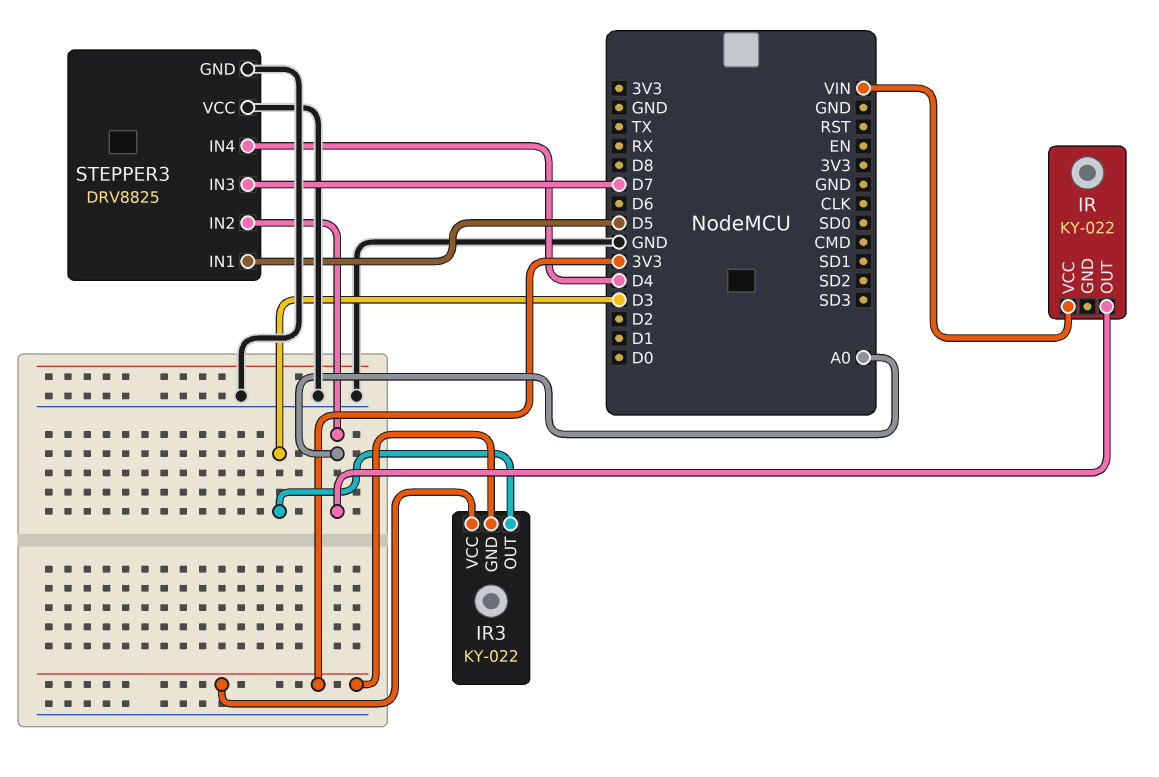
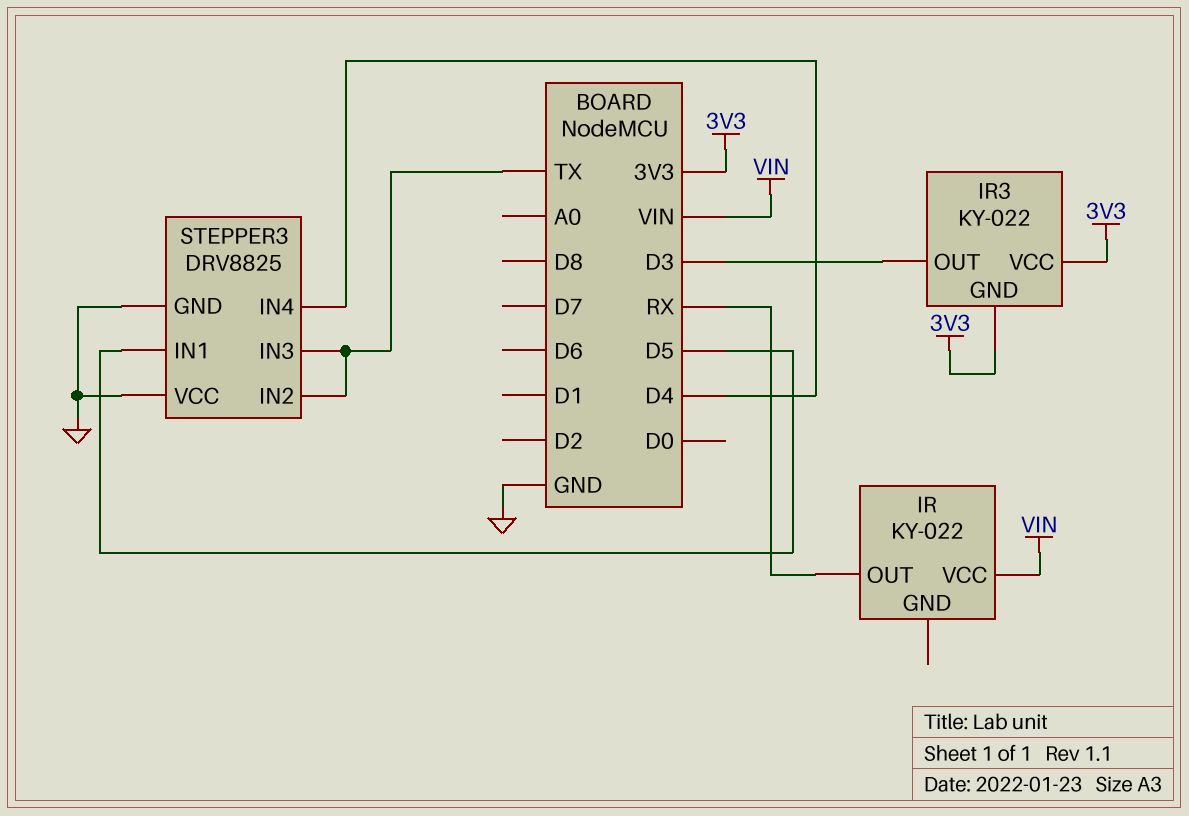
IR pin OUT: A0 -> RX
STEPPER3 pin IN2: A0 -> TX
STEPPER3 pin IN3: D7 -> TX

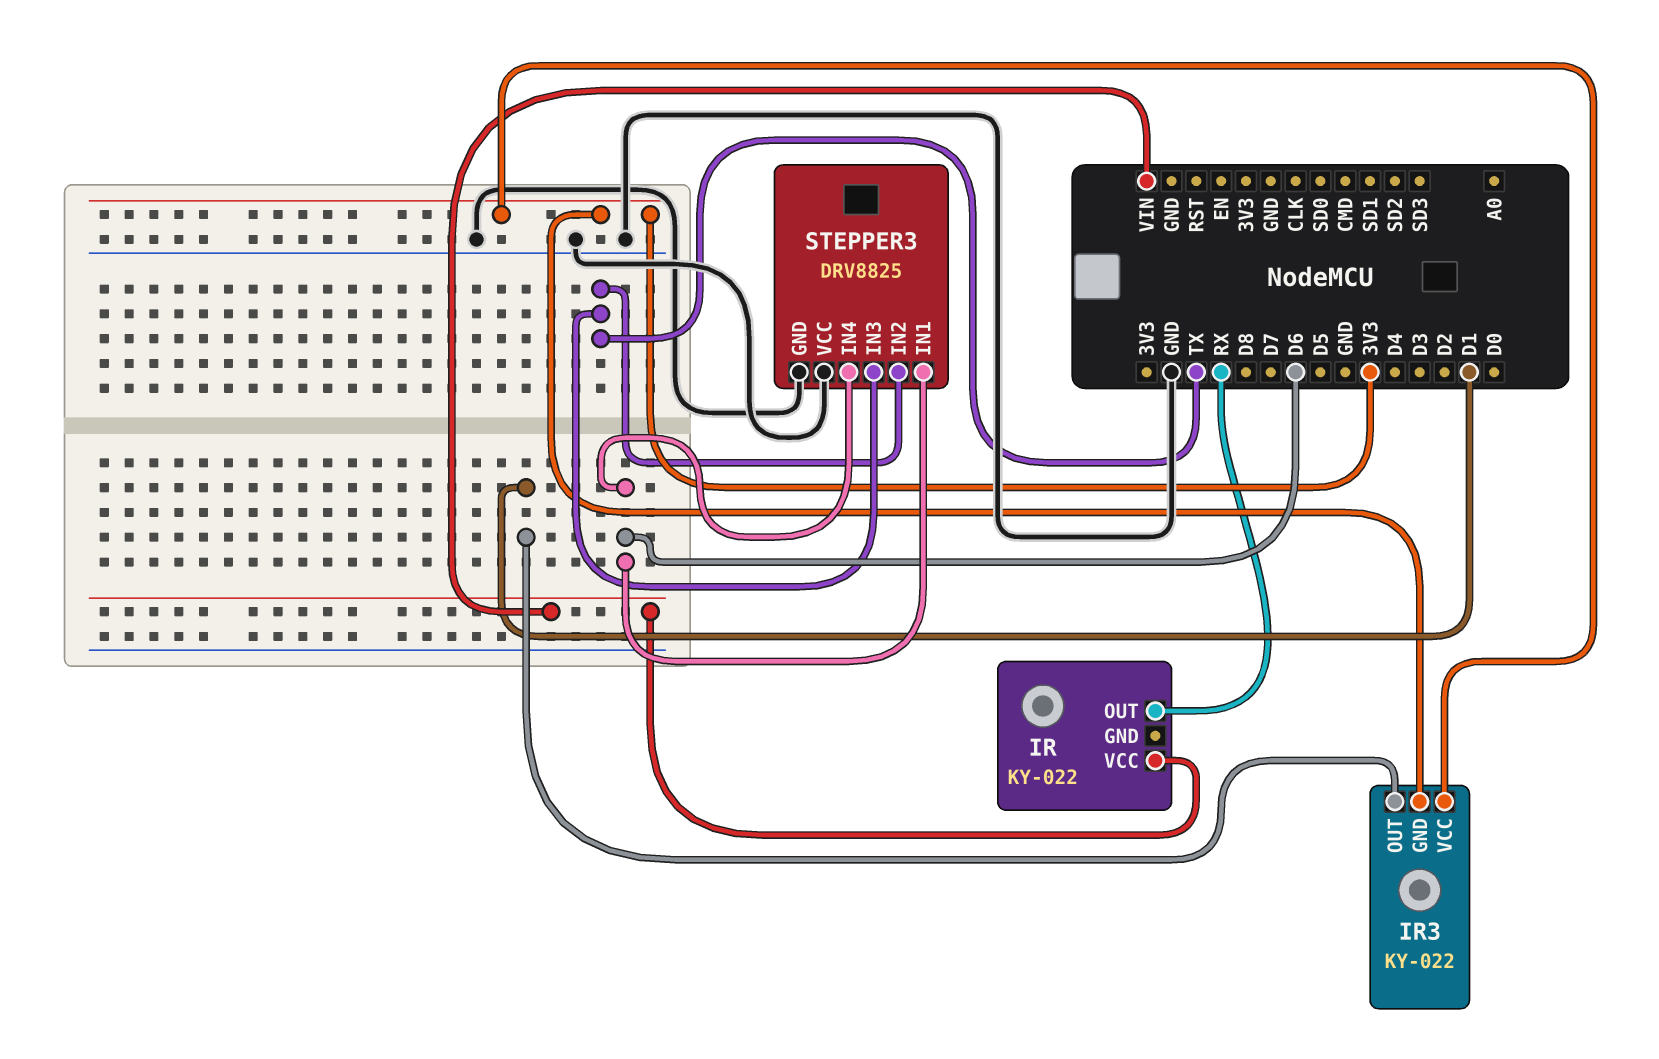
IR3 pin OUT: D3 -> D1
STEPPER3 pin IN1: D5 -> D6
STEPPER3 pin IN4: D4 -> D6

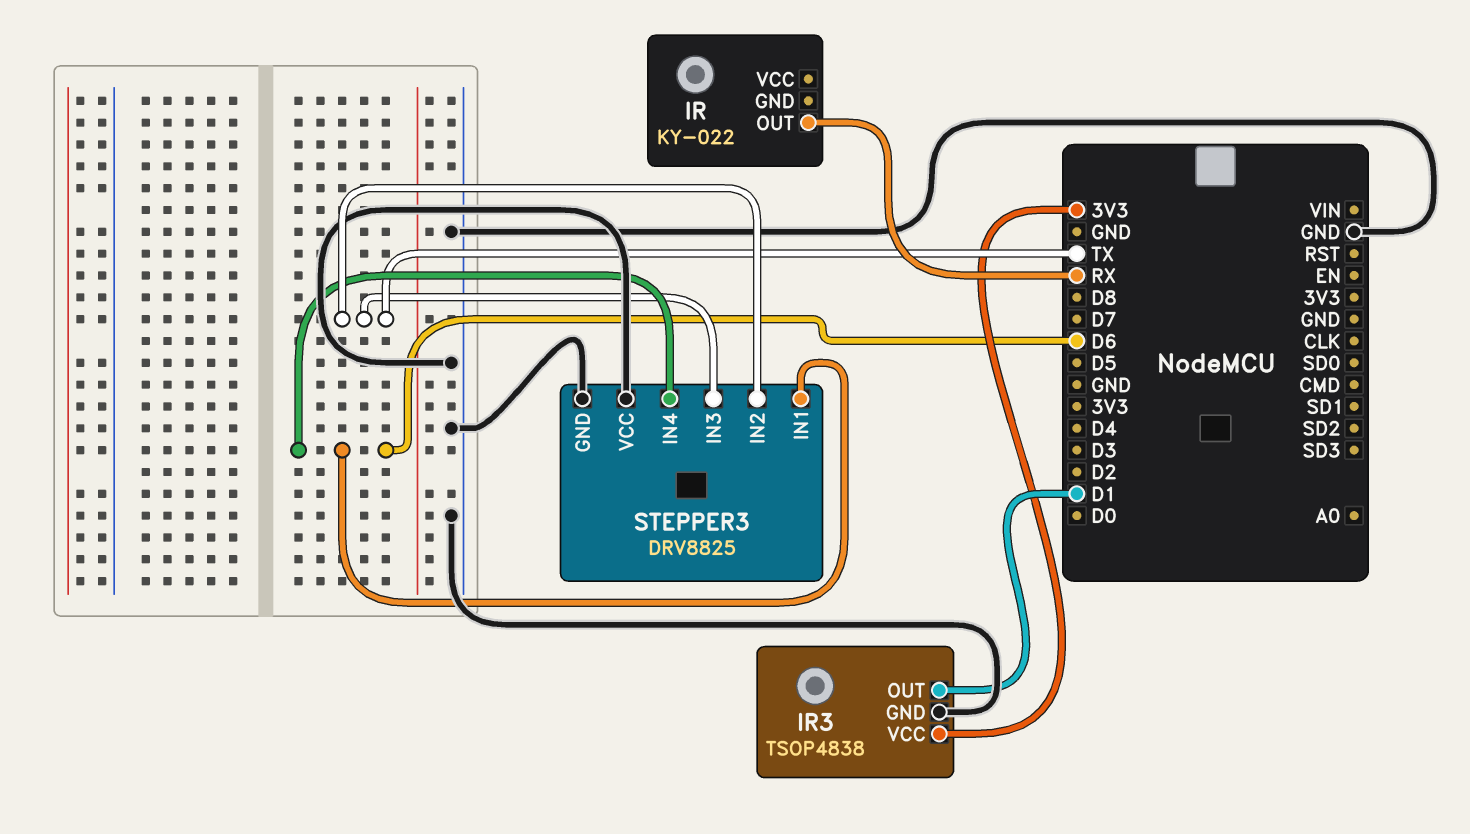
IR pin VCC: VIN -> none
IR3: KY-022 -> TSOP4838
IR3 pin GND: 3V3 -> GND

